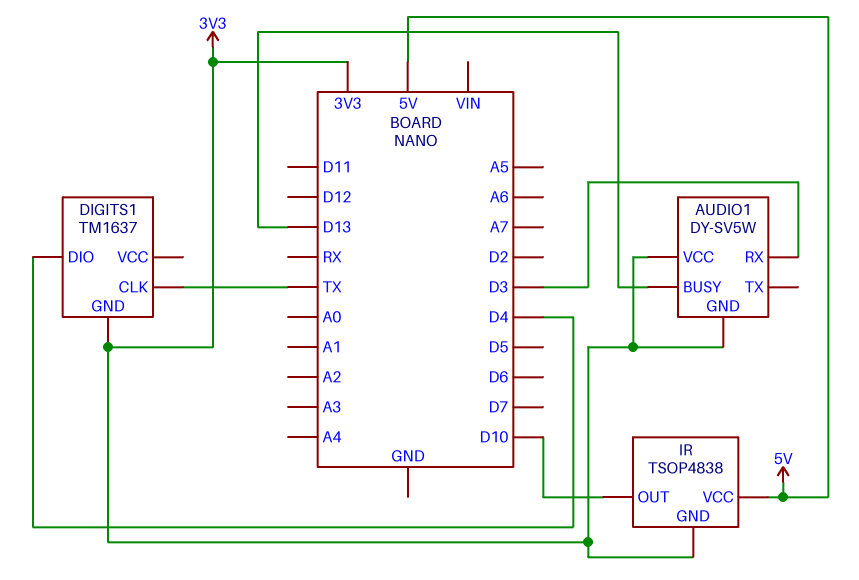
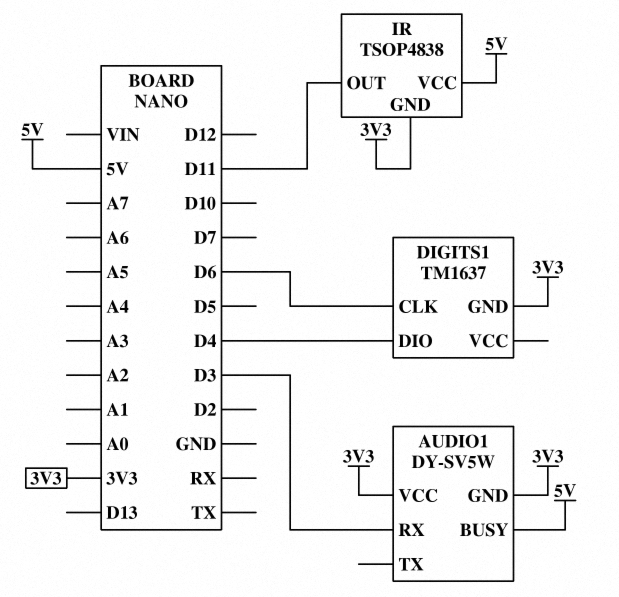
AUDIO1 pin BUSY: D13 -> 5V
DIGITS1 pin CLK: TX -> D6
IR pin OUT: D10 -> D11

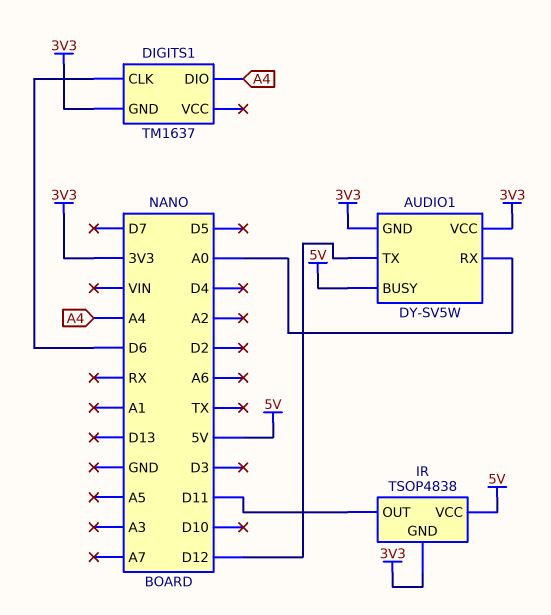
AUDIO1 pin RX: D3 -> A0
AUDIO1 pin TX: none -> D12
DIGITS1 pin DIO: D4 -> A4

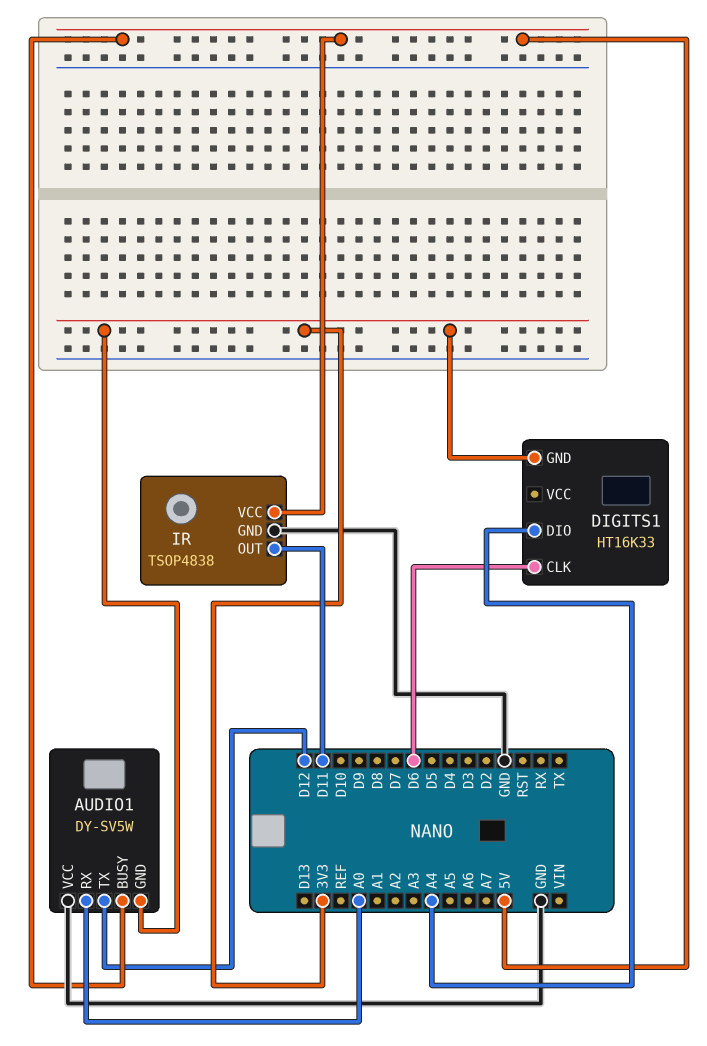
AUDIO1 pin VCC: 3V3 -> GND
DIGITS1: TM1637 -> HT16K33
IR pin GND: 3V3 -> GND

